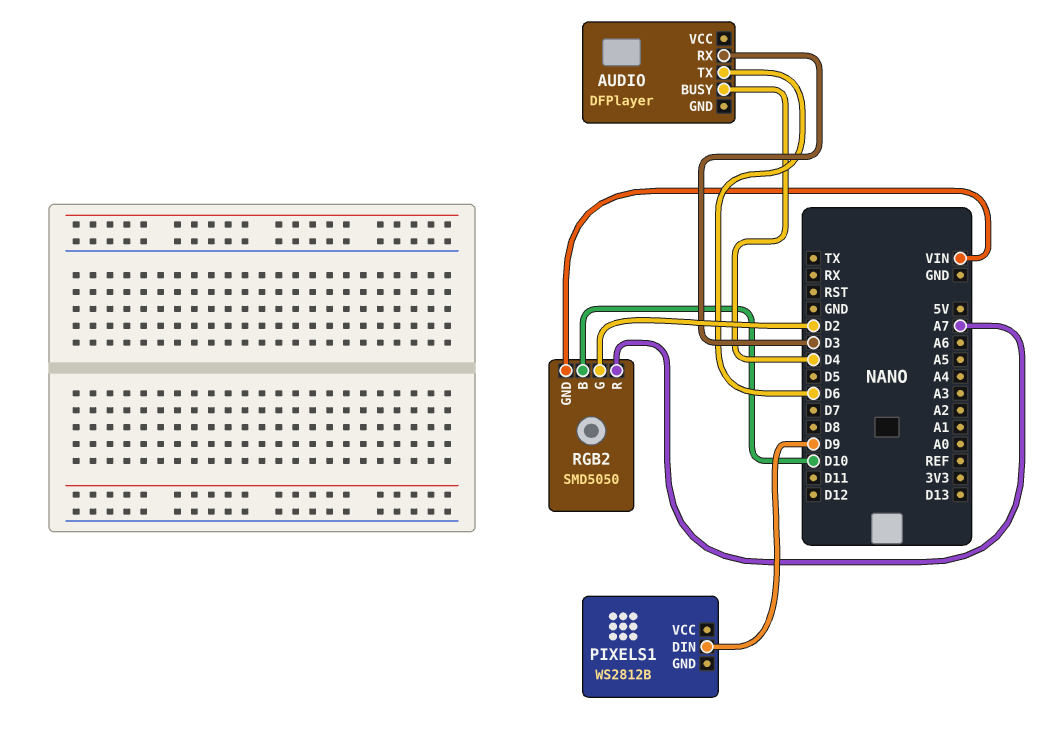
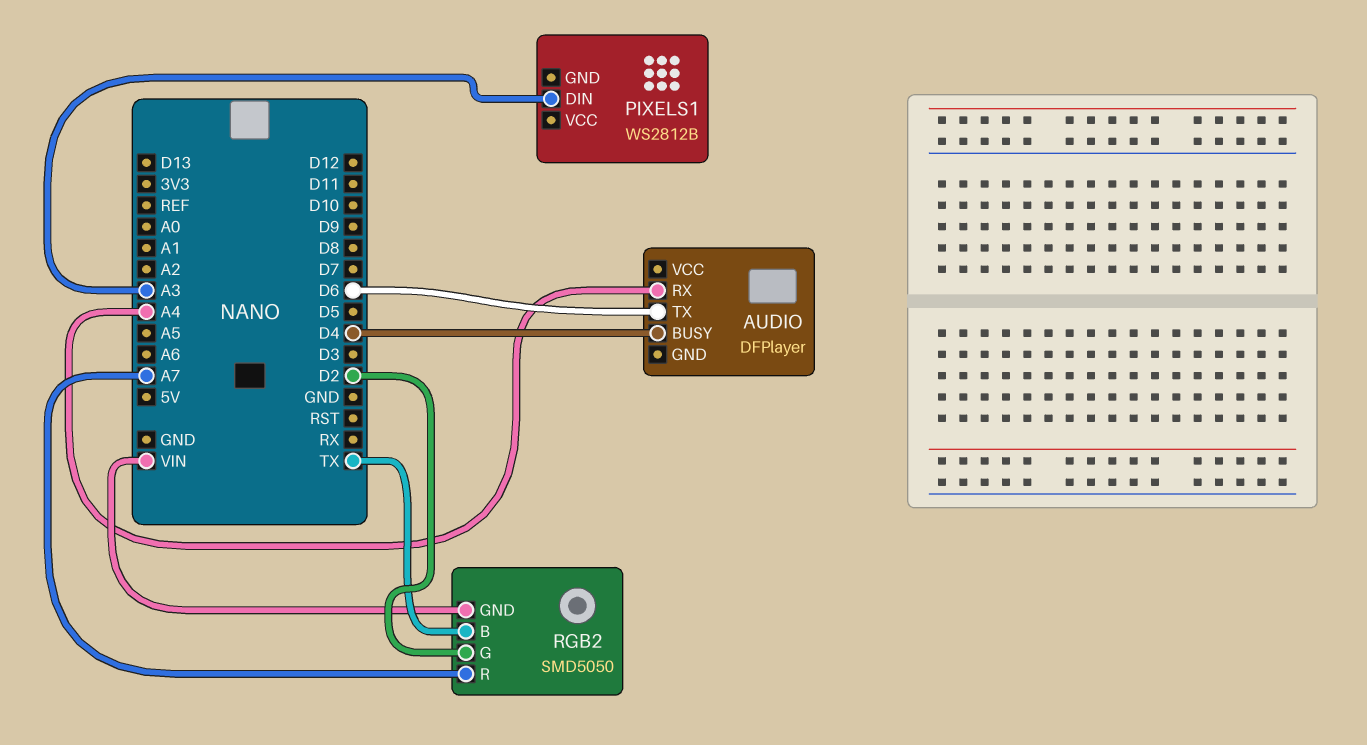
AUDIO pin RX: D3 -> A4
PIXELS1 pin DIN: D9 -> A3
RGB2 pin B: D10 -> TX

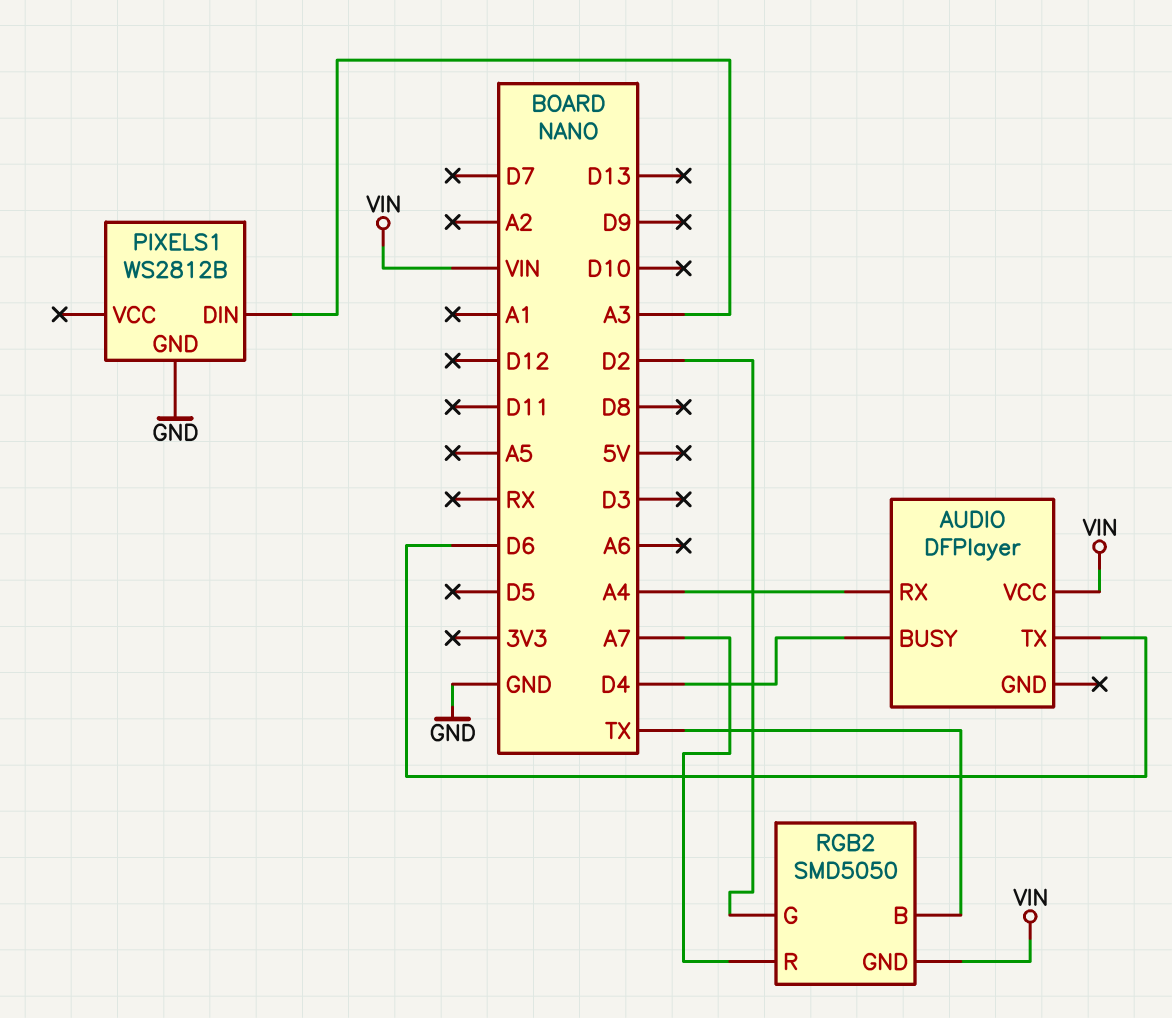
AUDIO pin VCC: none -> VIN
PIXELS1 pin GND: none -> GND

